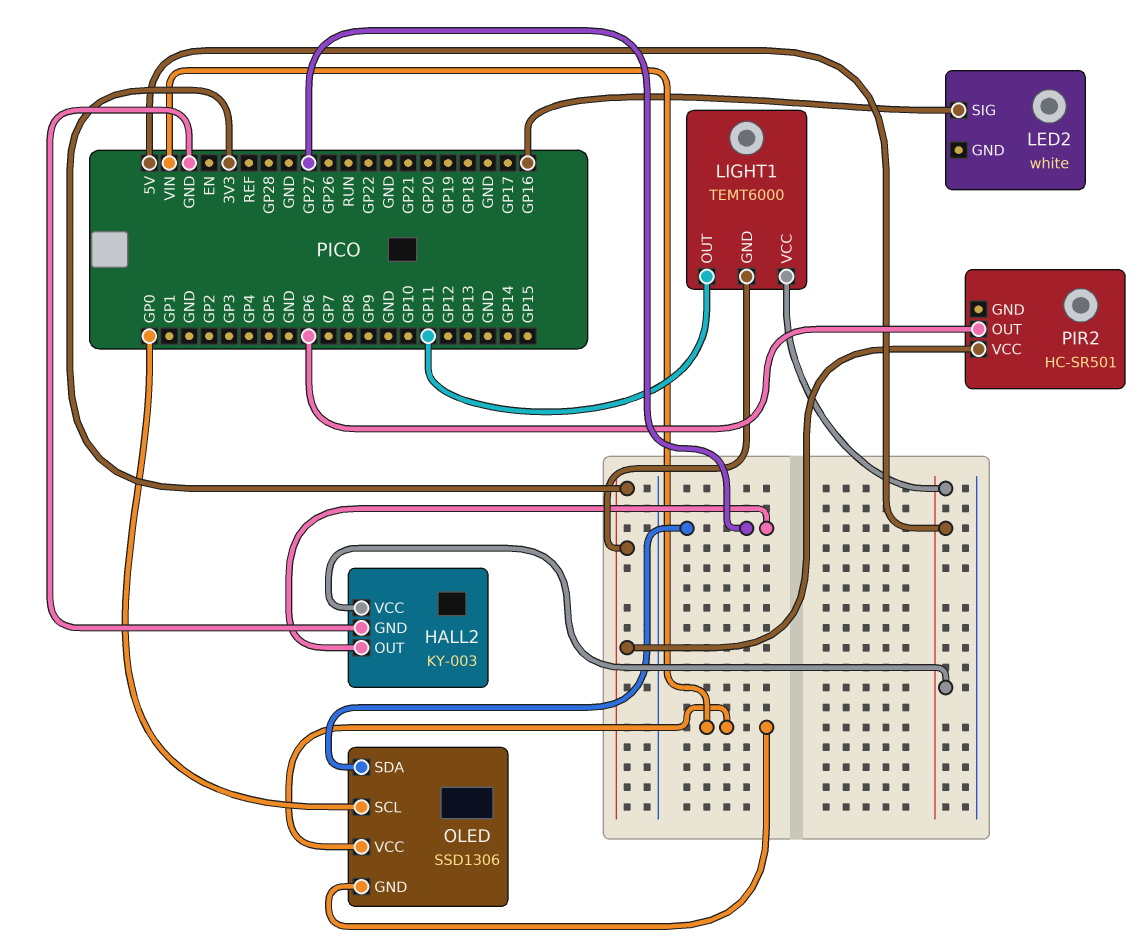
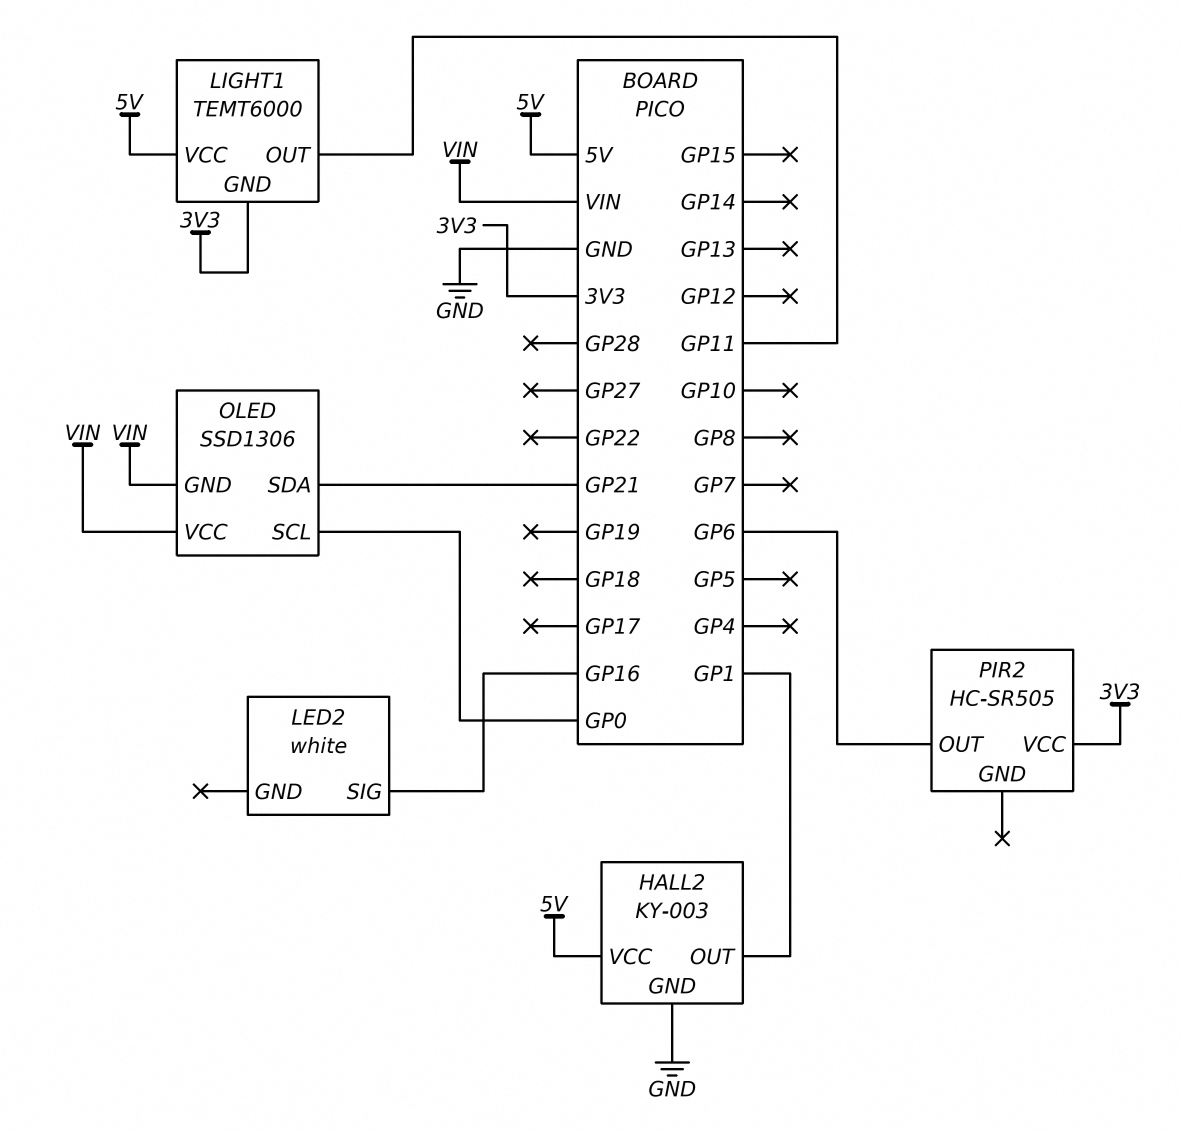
HALL2 pin OUT: GP27 -> GP1
OLED pin SDA: GP27 -> GP21
PIR2: HC-SR501 -> HC-SR505

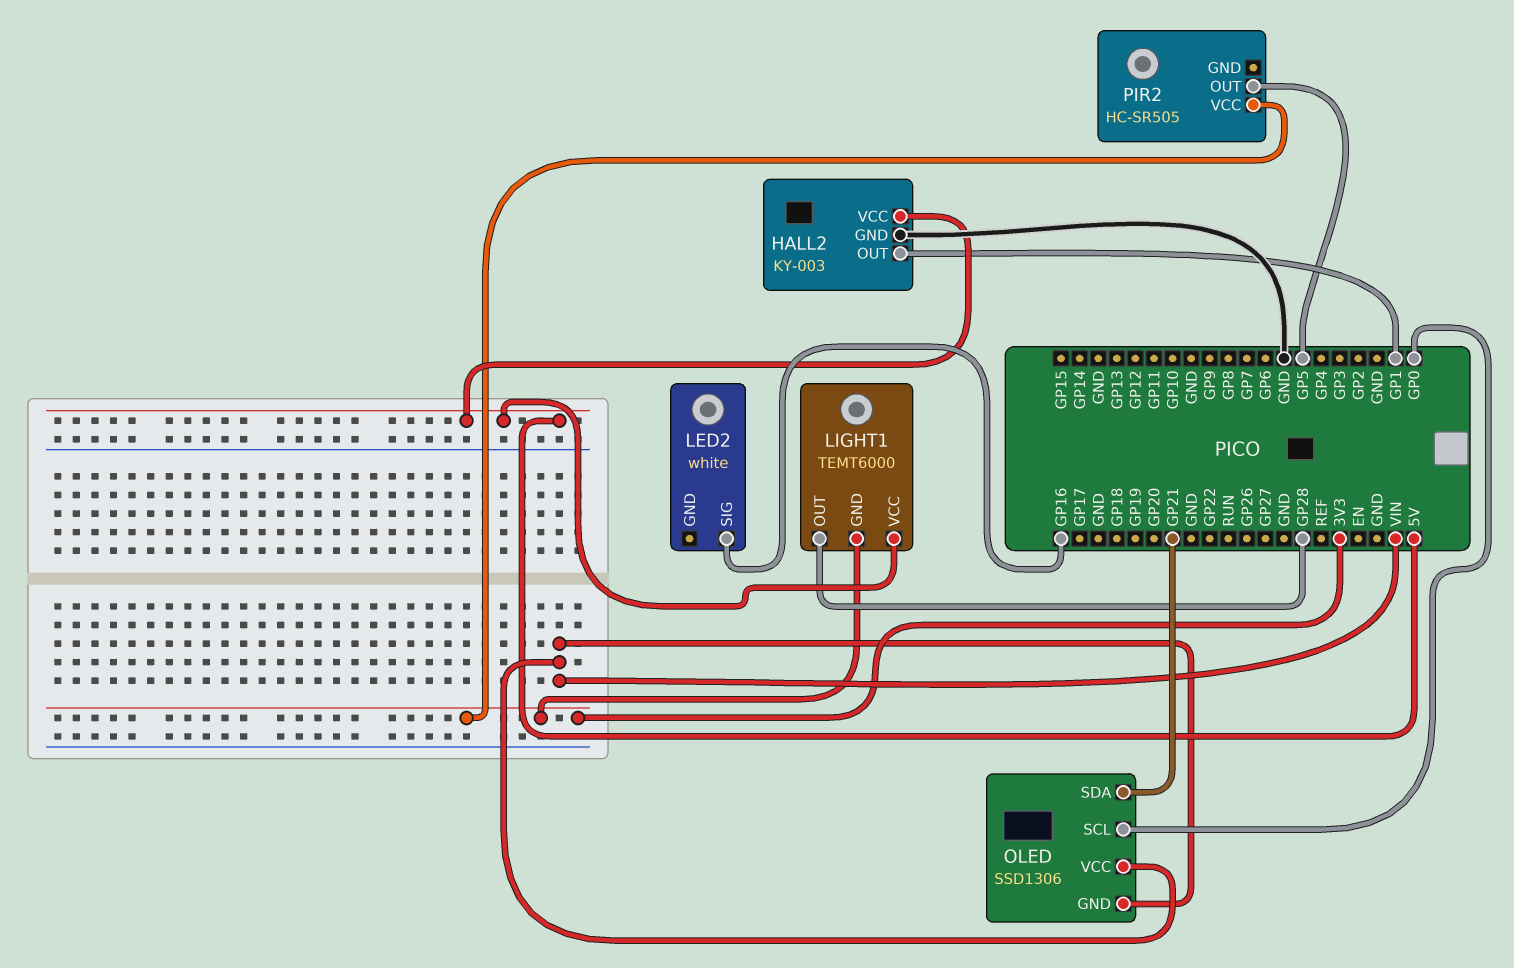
LIGHT1 pin OUT: GP11 -> GP28
PIR2 pin OUT: GP6 -> GP5

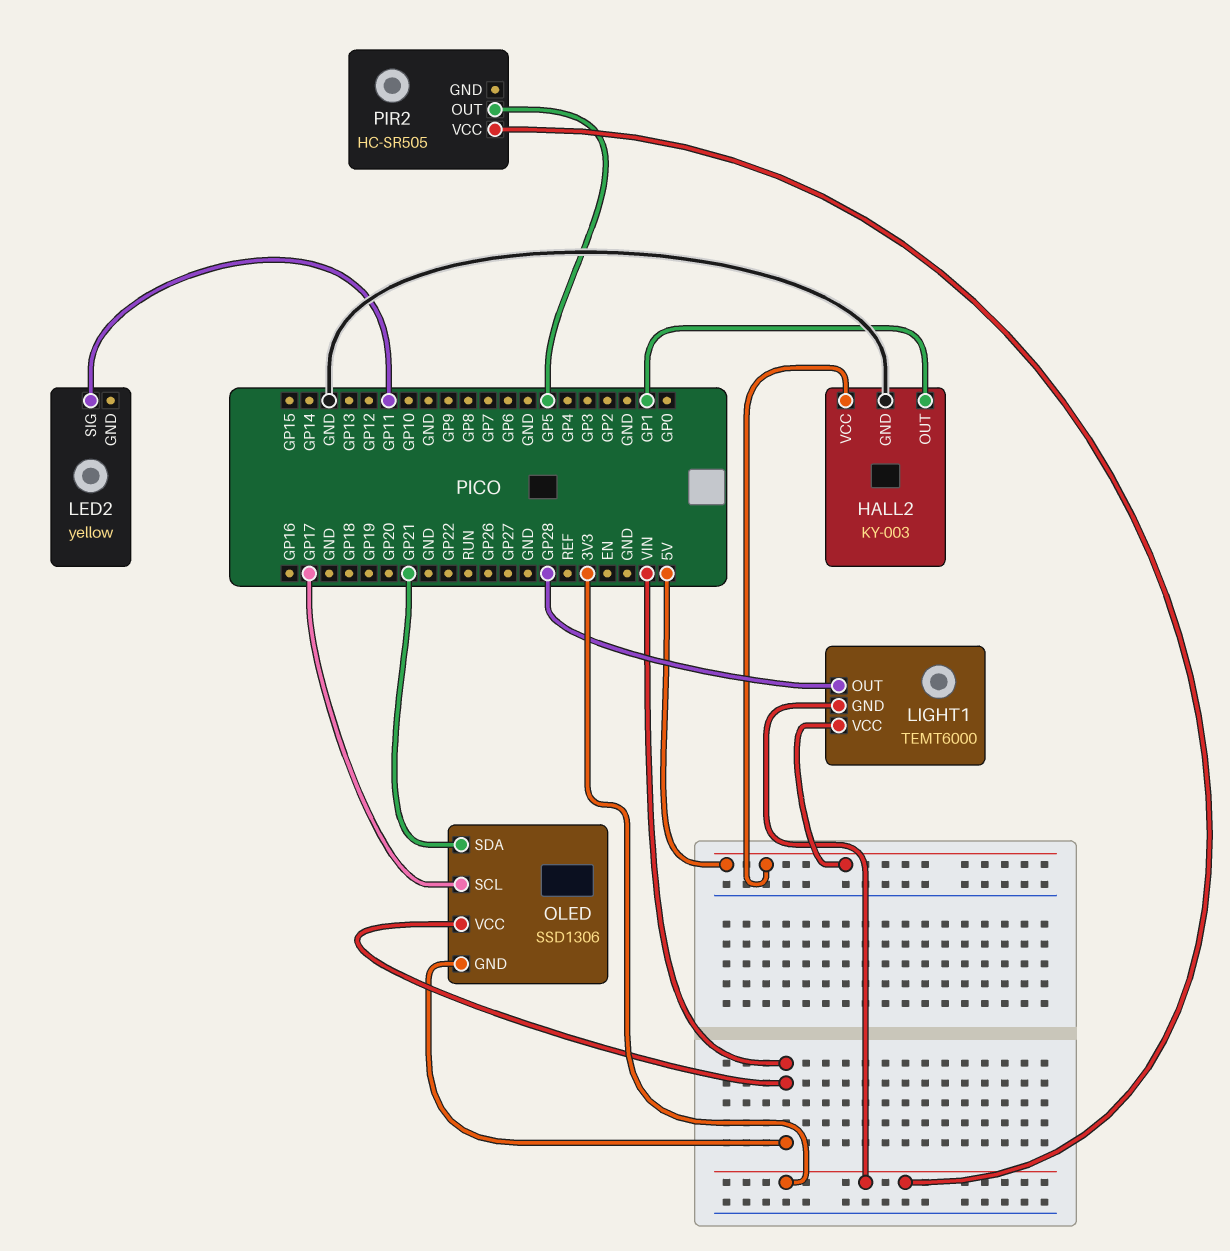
LED2: white -> yellow
LED2 pin SIG: GP16 -> GP11
OLED pin SCL: GP0 -> GP17

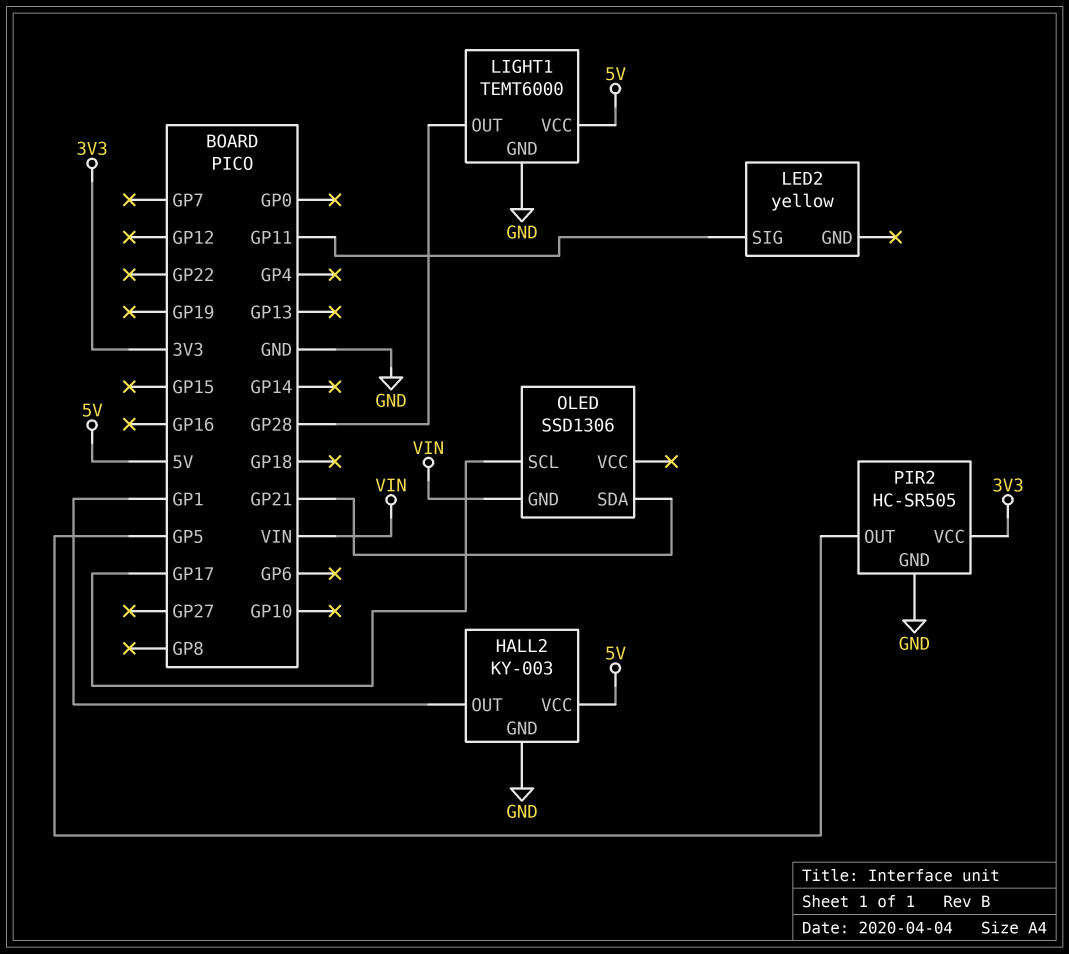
LIGHT1 pin GND: 3V3 -> GND
OLED pin VCC: VIN -> none
PIR2 pin GND: none -> GND

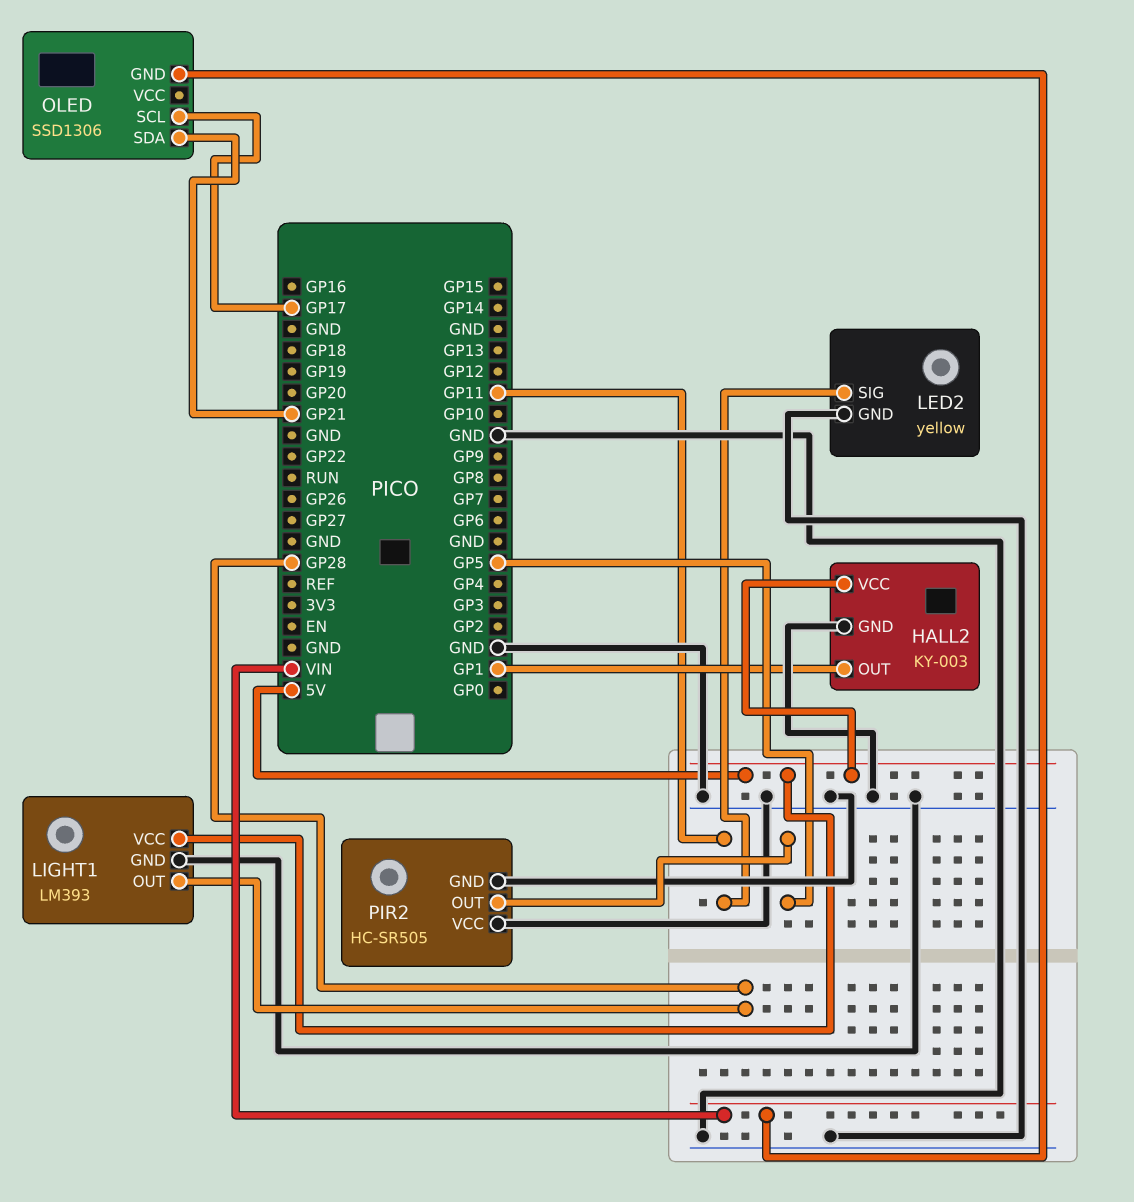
LED2 pin GND: none -> GND
LIGHT1: TEMT6000 -> LM393
PIR2 pin VCC: 3V3 -> GND

